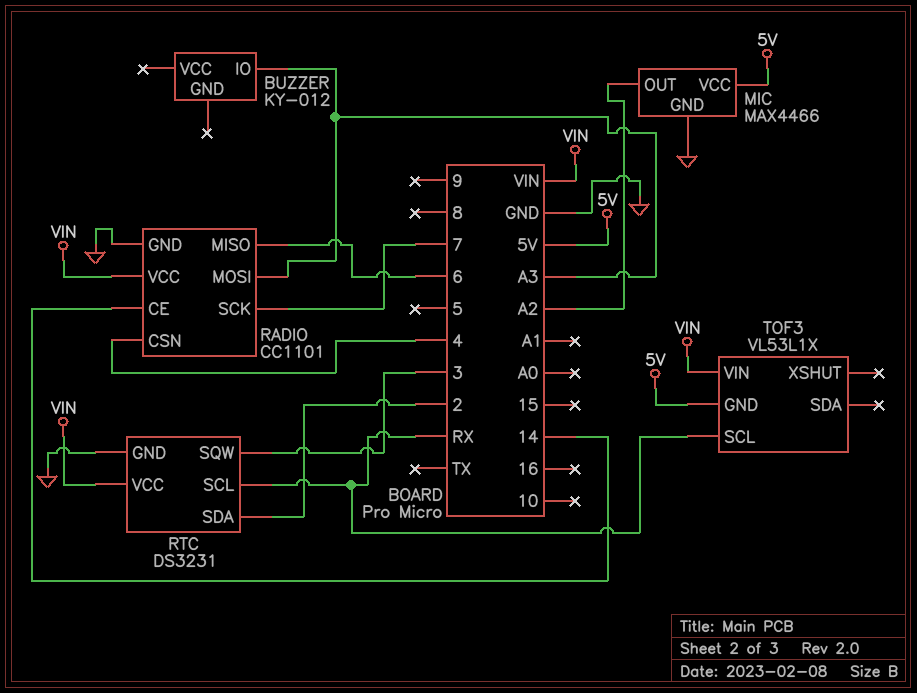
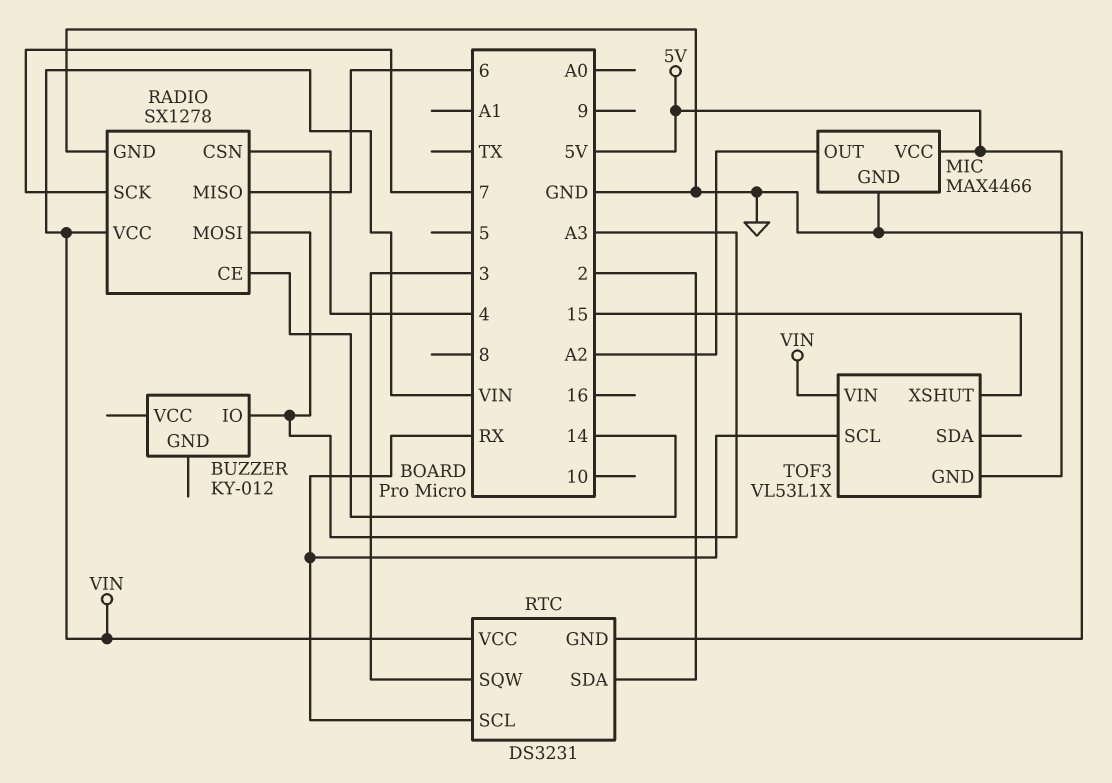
RADIO: CC1101 -> SX1278
TOF3 pin XSHUT: none -> 15

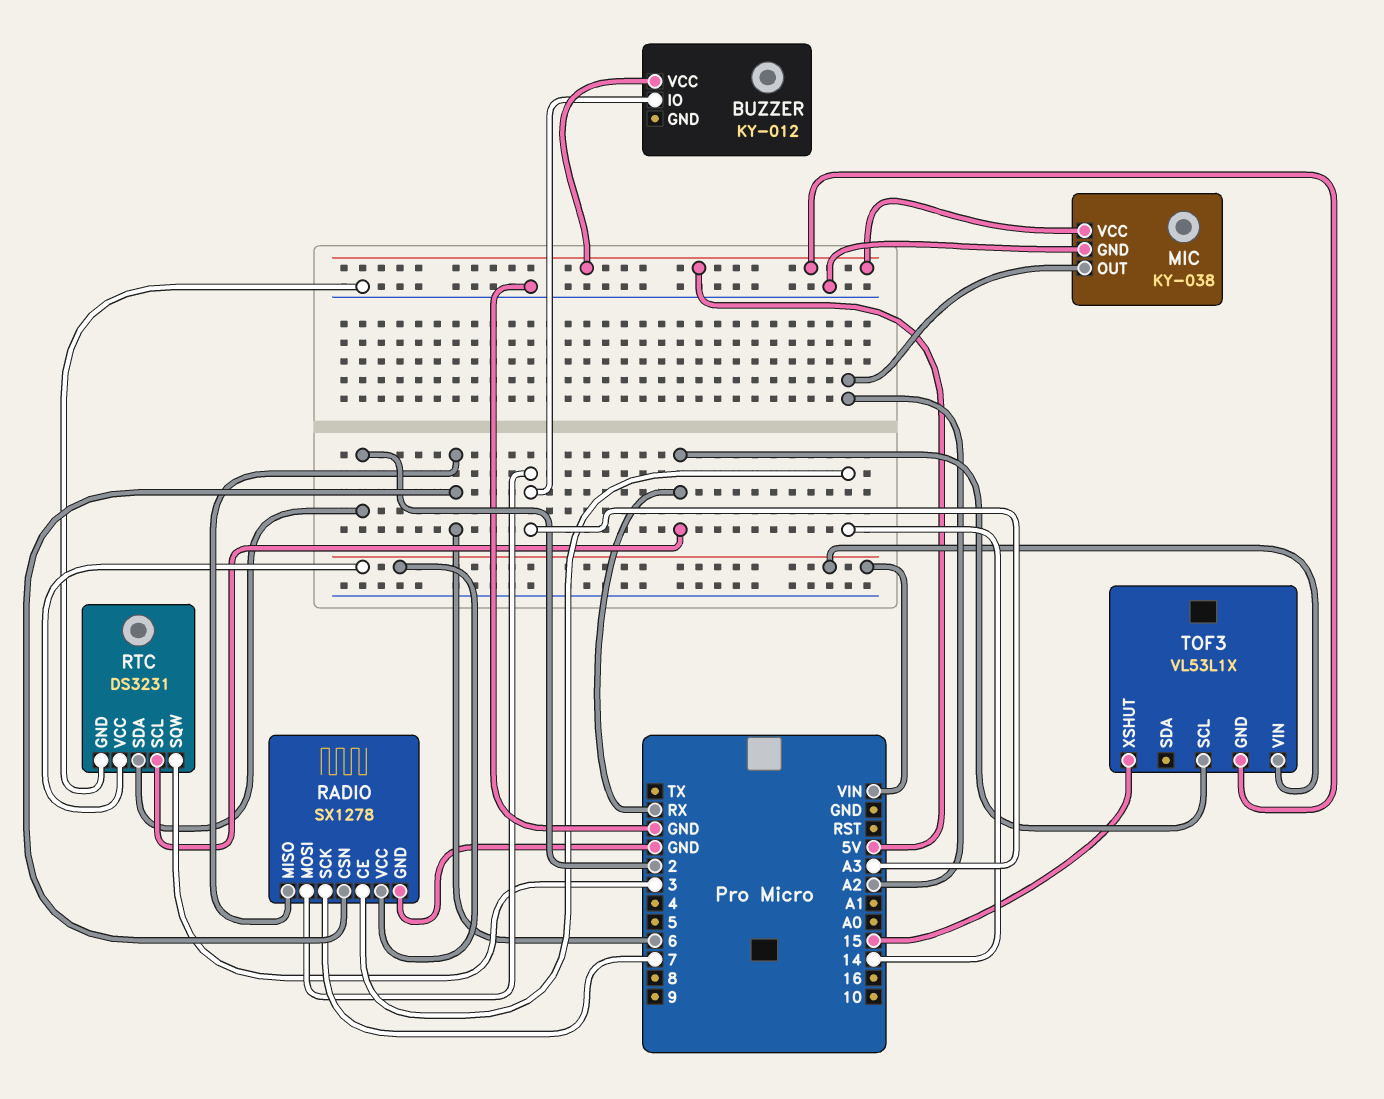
BUZZER pin VCC: none -> 5V
MIC: MAX4466 -> KY-038
RADIO pin CSN: 4 -> 6

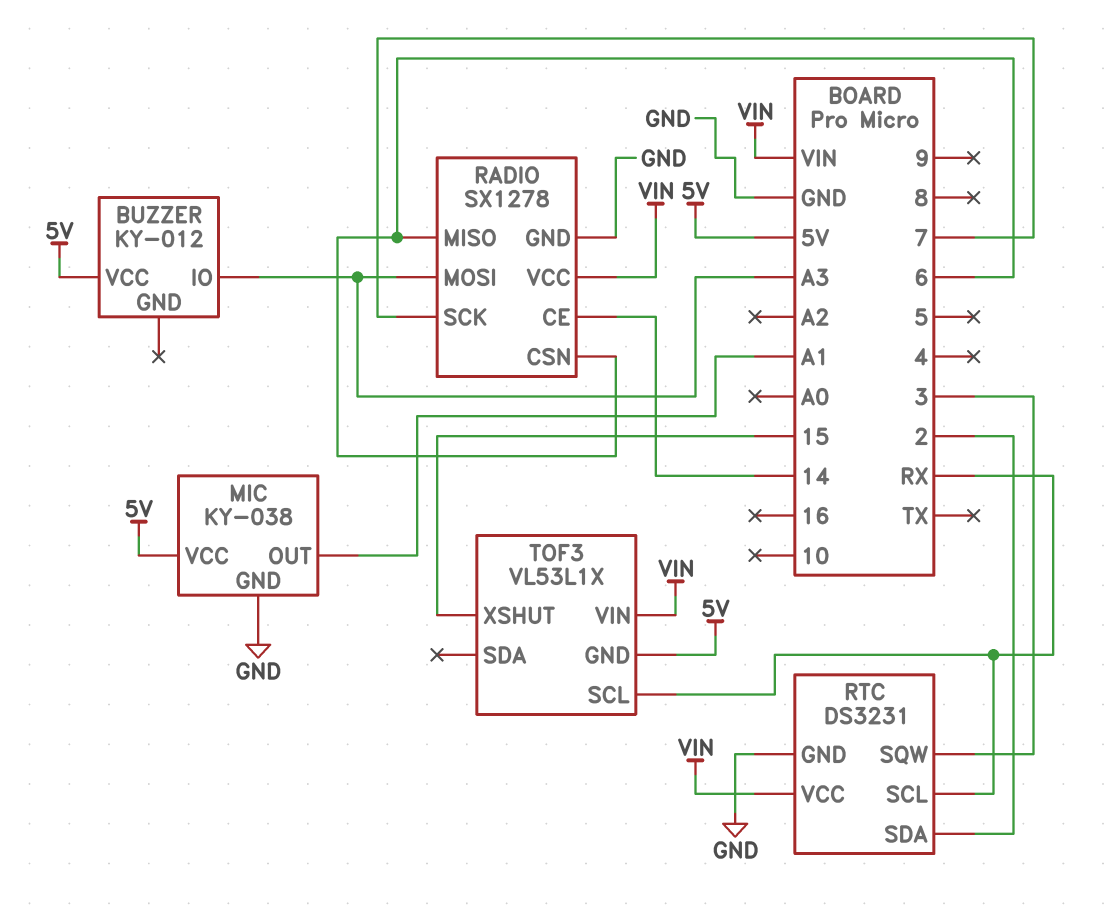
MIC pin OUT: A2 -> A1

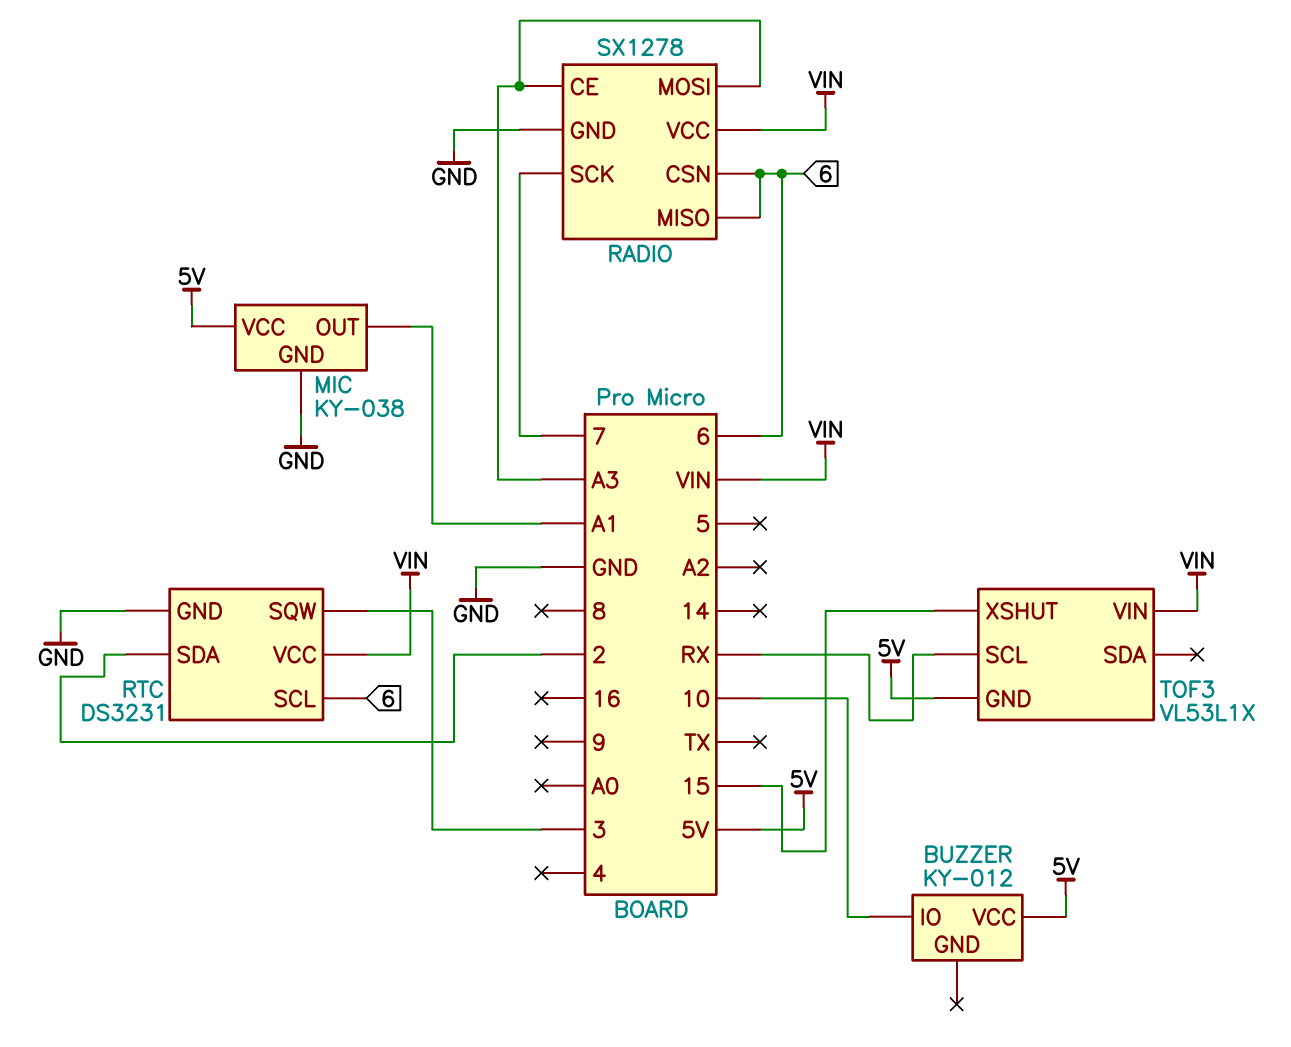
BUZZER pin IO: A3 -> 10
RADIO pin CE: 14 -> A3
RTC pin SCL: RX -> 6

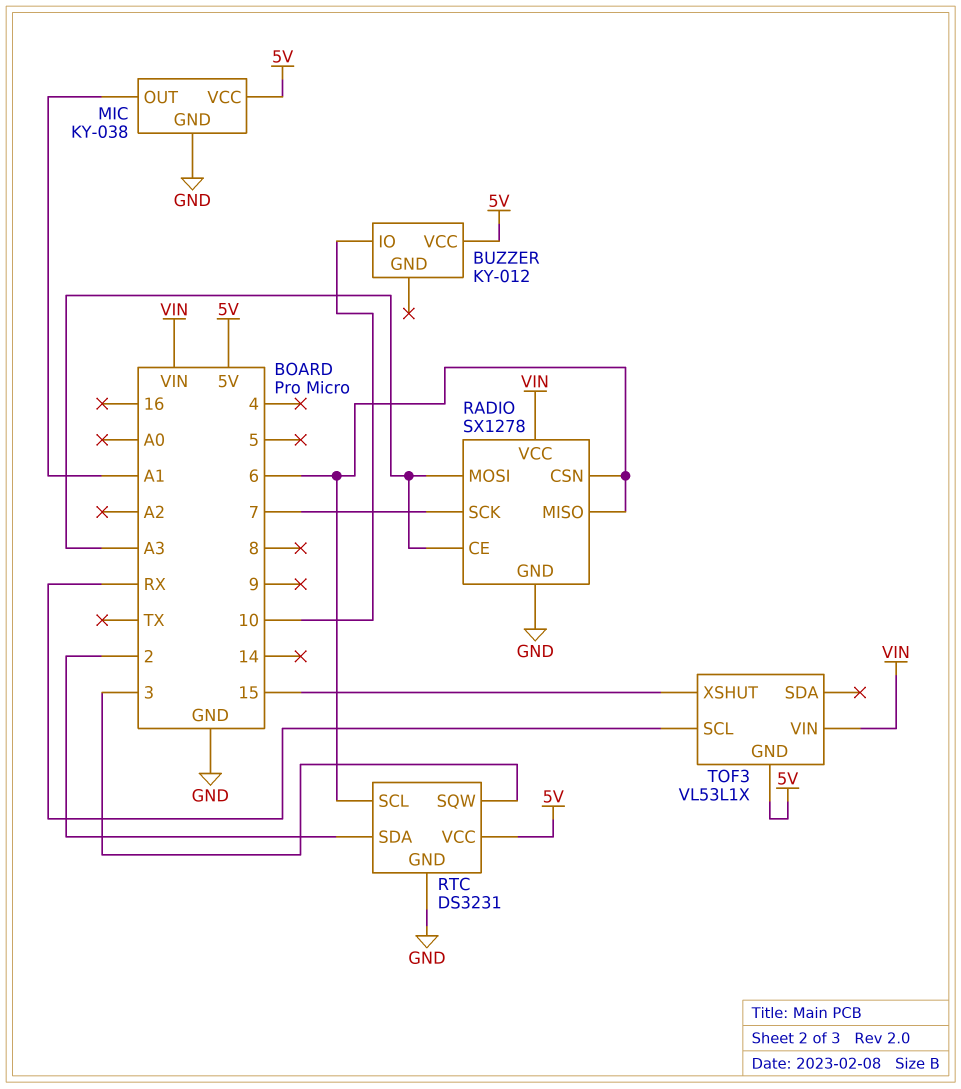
RTC pin VCC: VIN -> 5V

